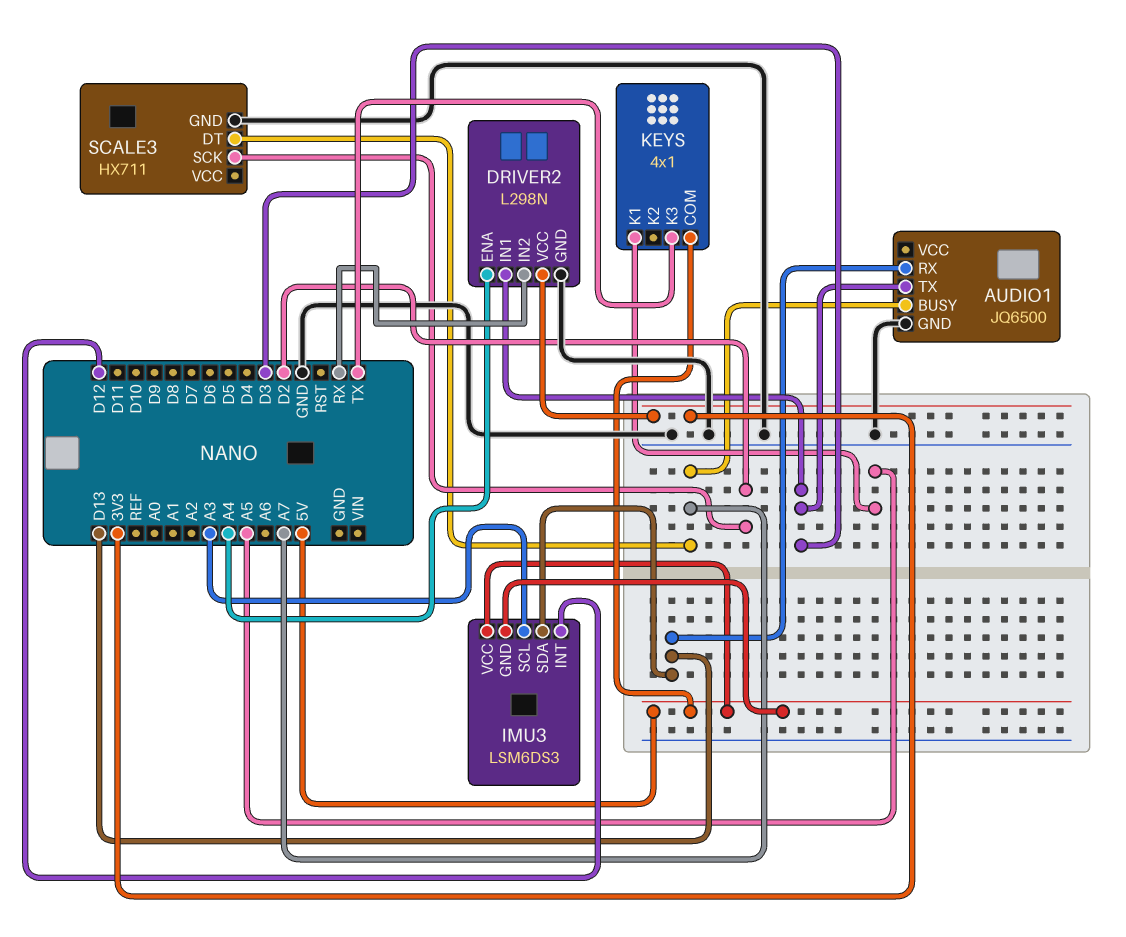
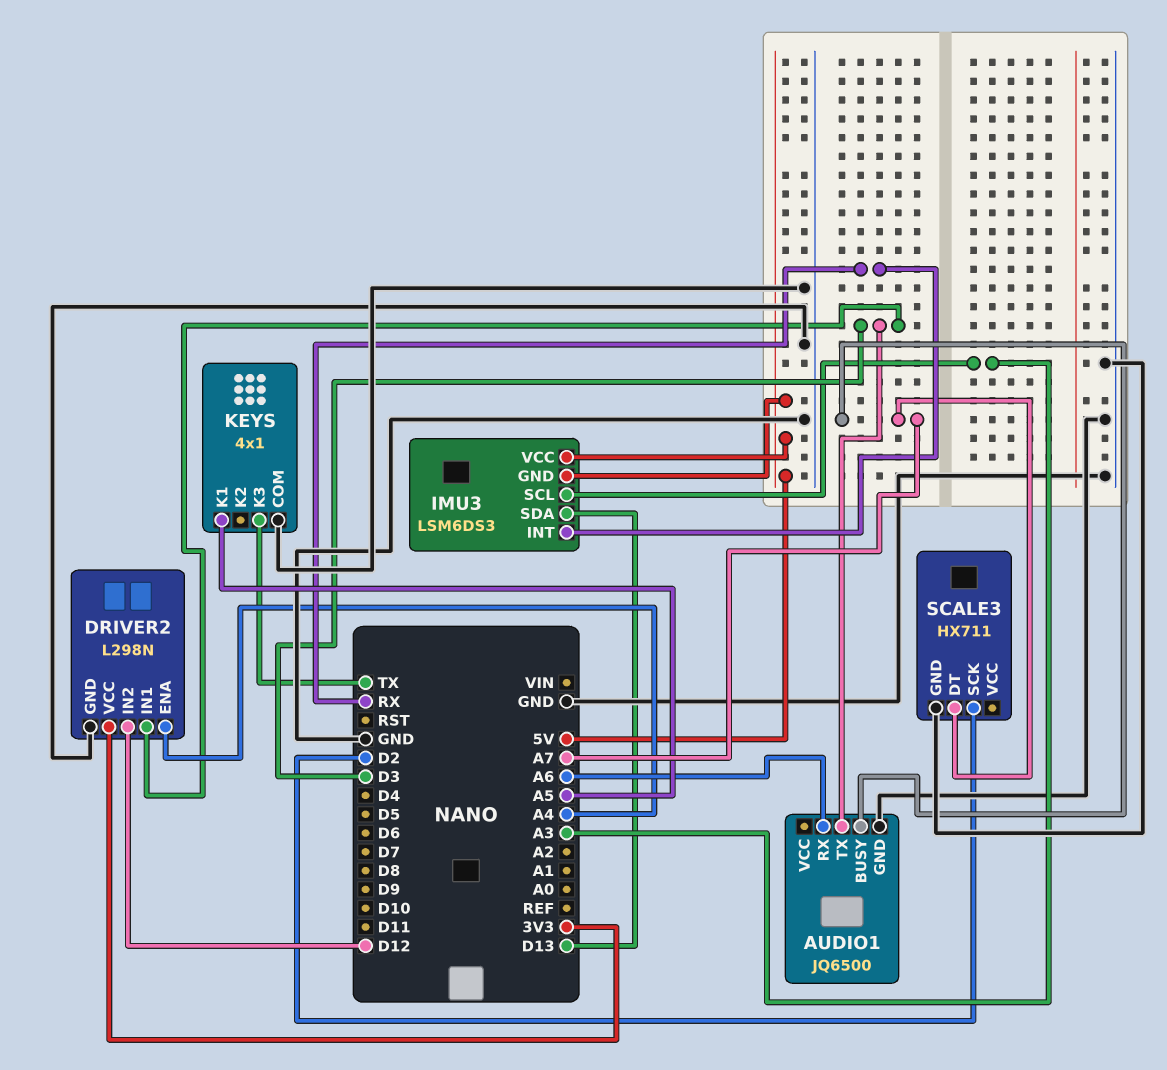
AUDIO1 pin RX: D13 -> A6
DRIVER2 pin IN2: RX -> D12
IMU3 pin INT: D12 -> RX
KEYS pin COM: 5V -> GND

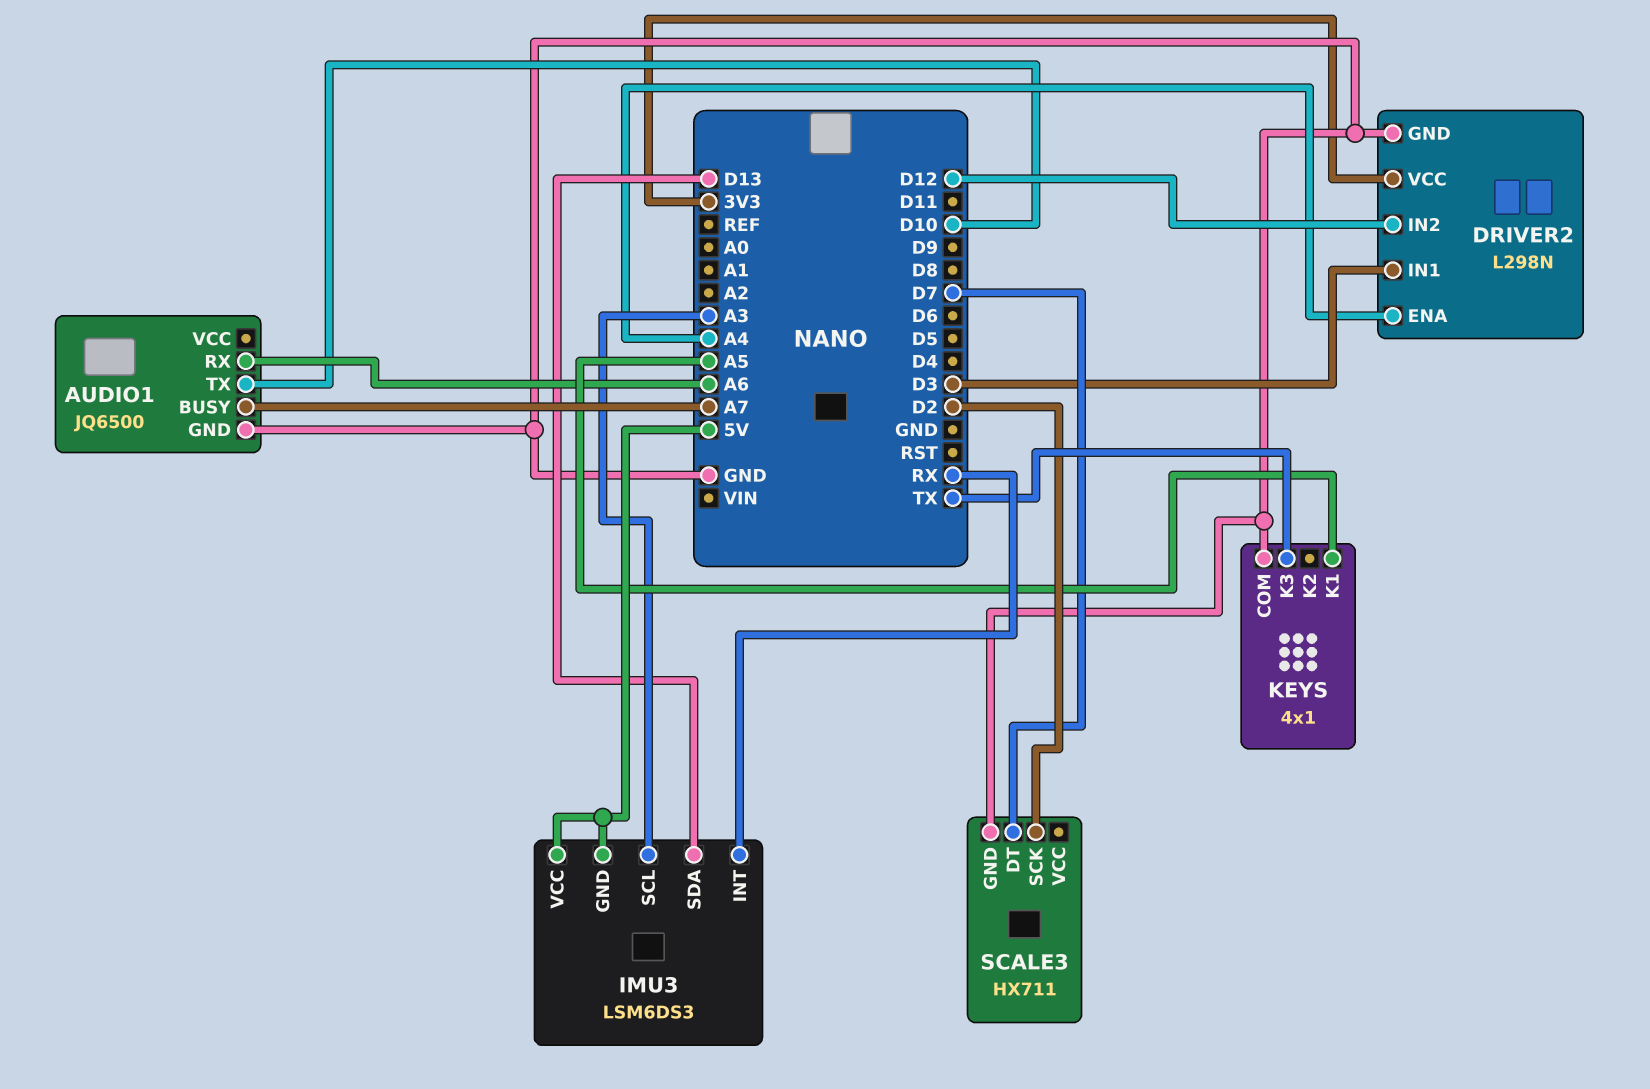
AUDIO1 pin TX: D3 -> D10
SCALE3 pin DT: A7 -> D7

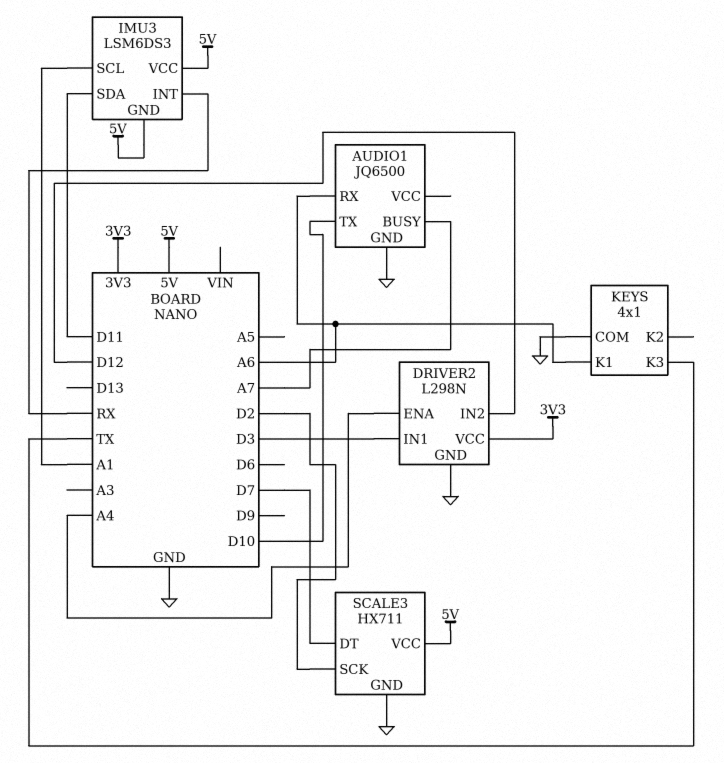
IMU3 pin SCL: A3 -> A1
IMU3 pin SDA: D13 -> D11
KEYS pin K1: A5 -> A6
SCALE3 pin VCC: none -> 5V

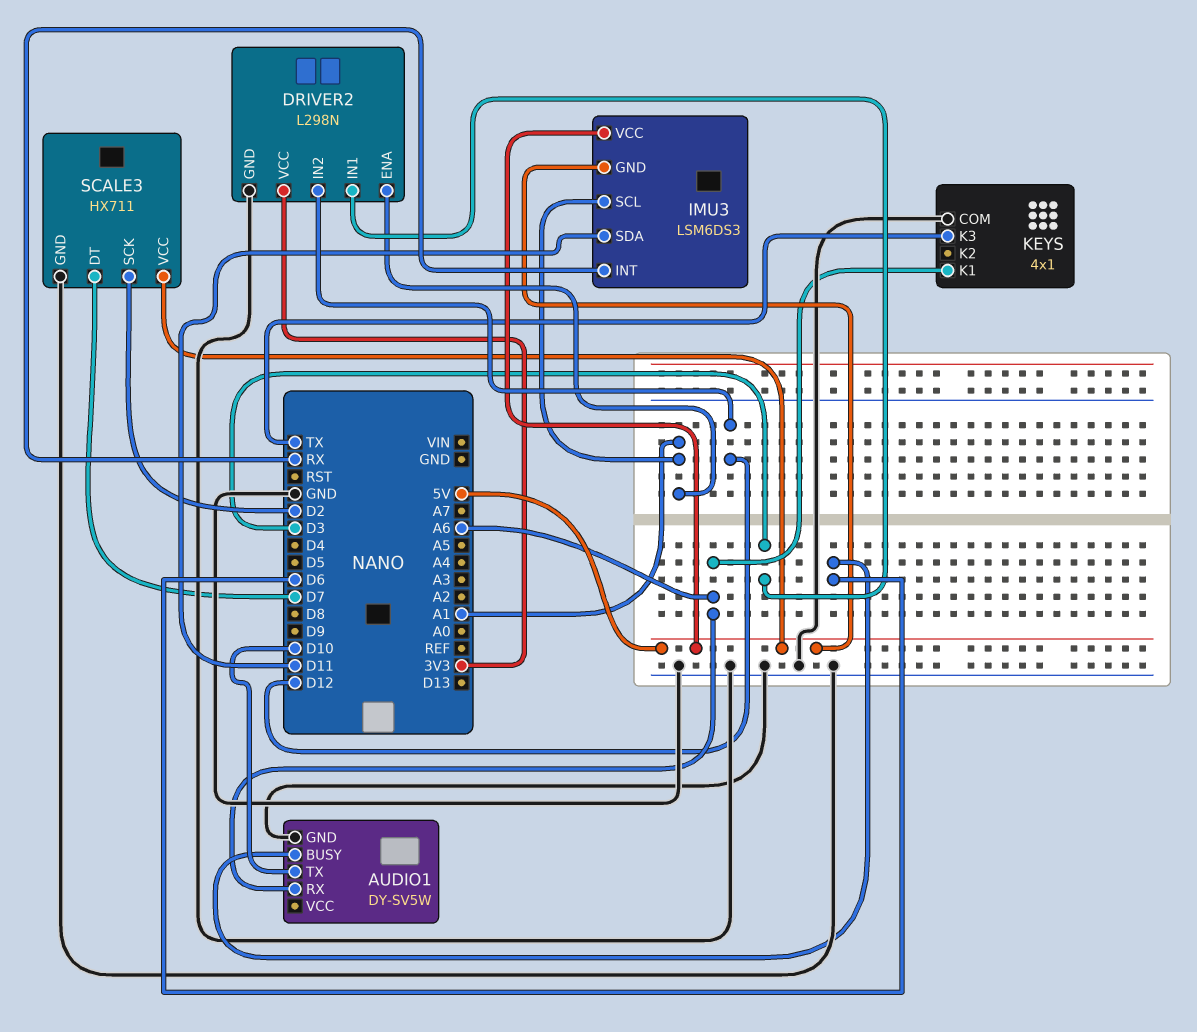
AUDIO1: JQ6500 -> DY-SV5W
AUDIO1 pin BUSY: A7 -> D6
DRIVER2 pin ENA: A4 -> A1

